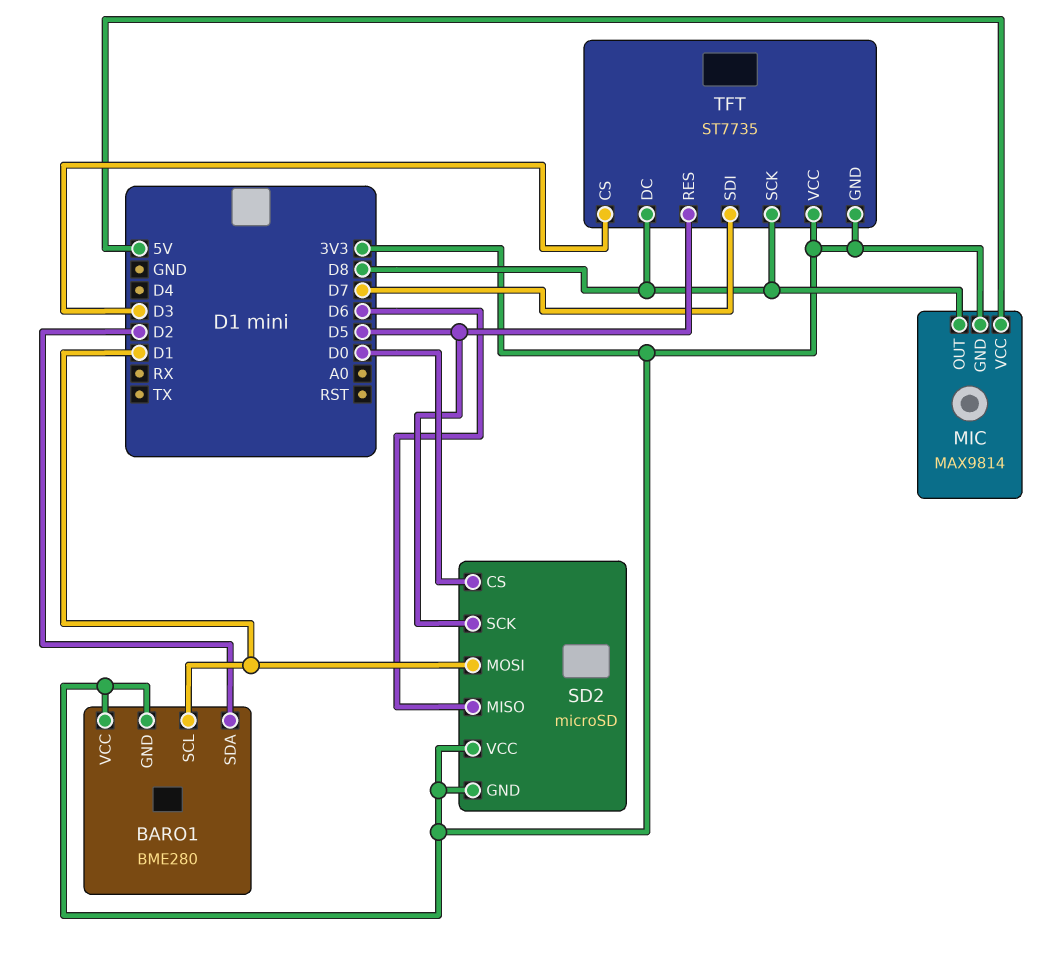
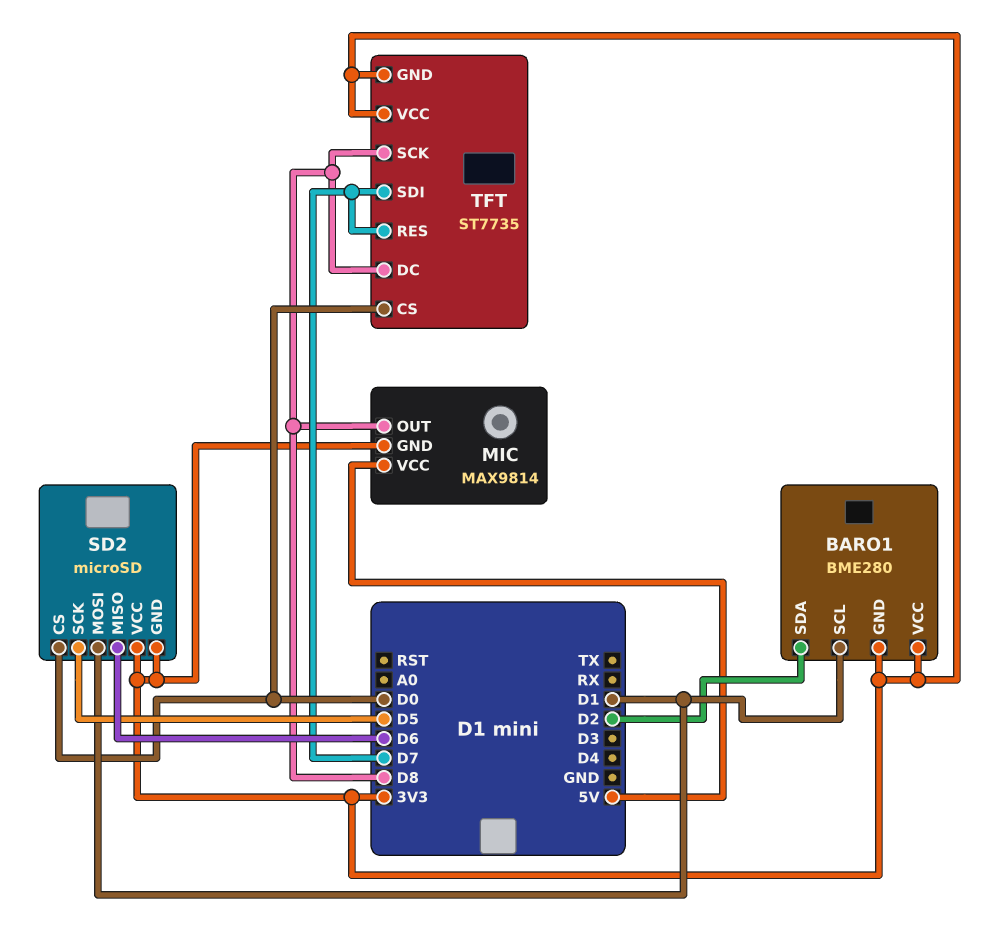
TFT pin CS: D3 -> D0
TFT pin RES: D5 -> D7

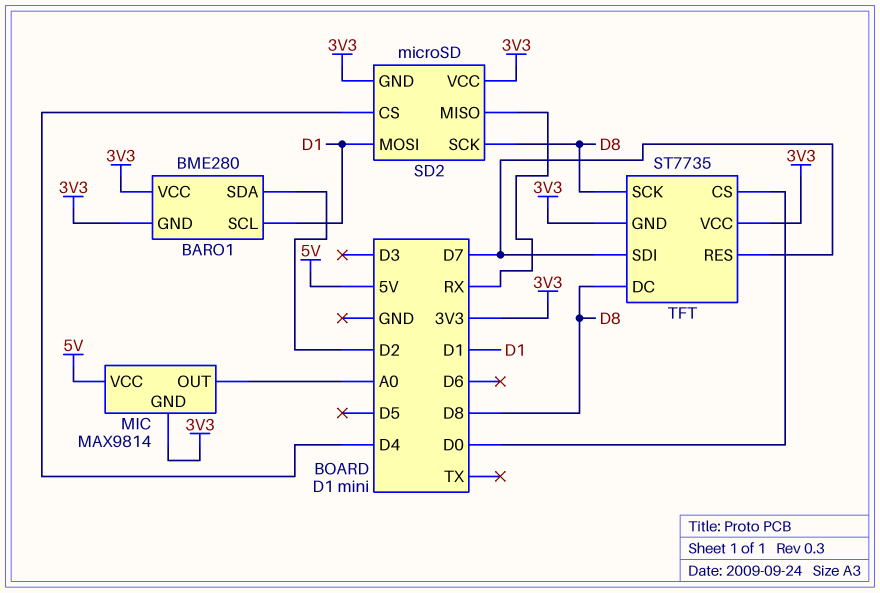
MIC pin OUT: D8 -> A0
SD2 pin CS: D0 -> D4
SD2 pin MISO: D6 -> RX
SD2 pin SCK: D5 -> D8

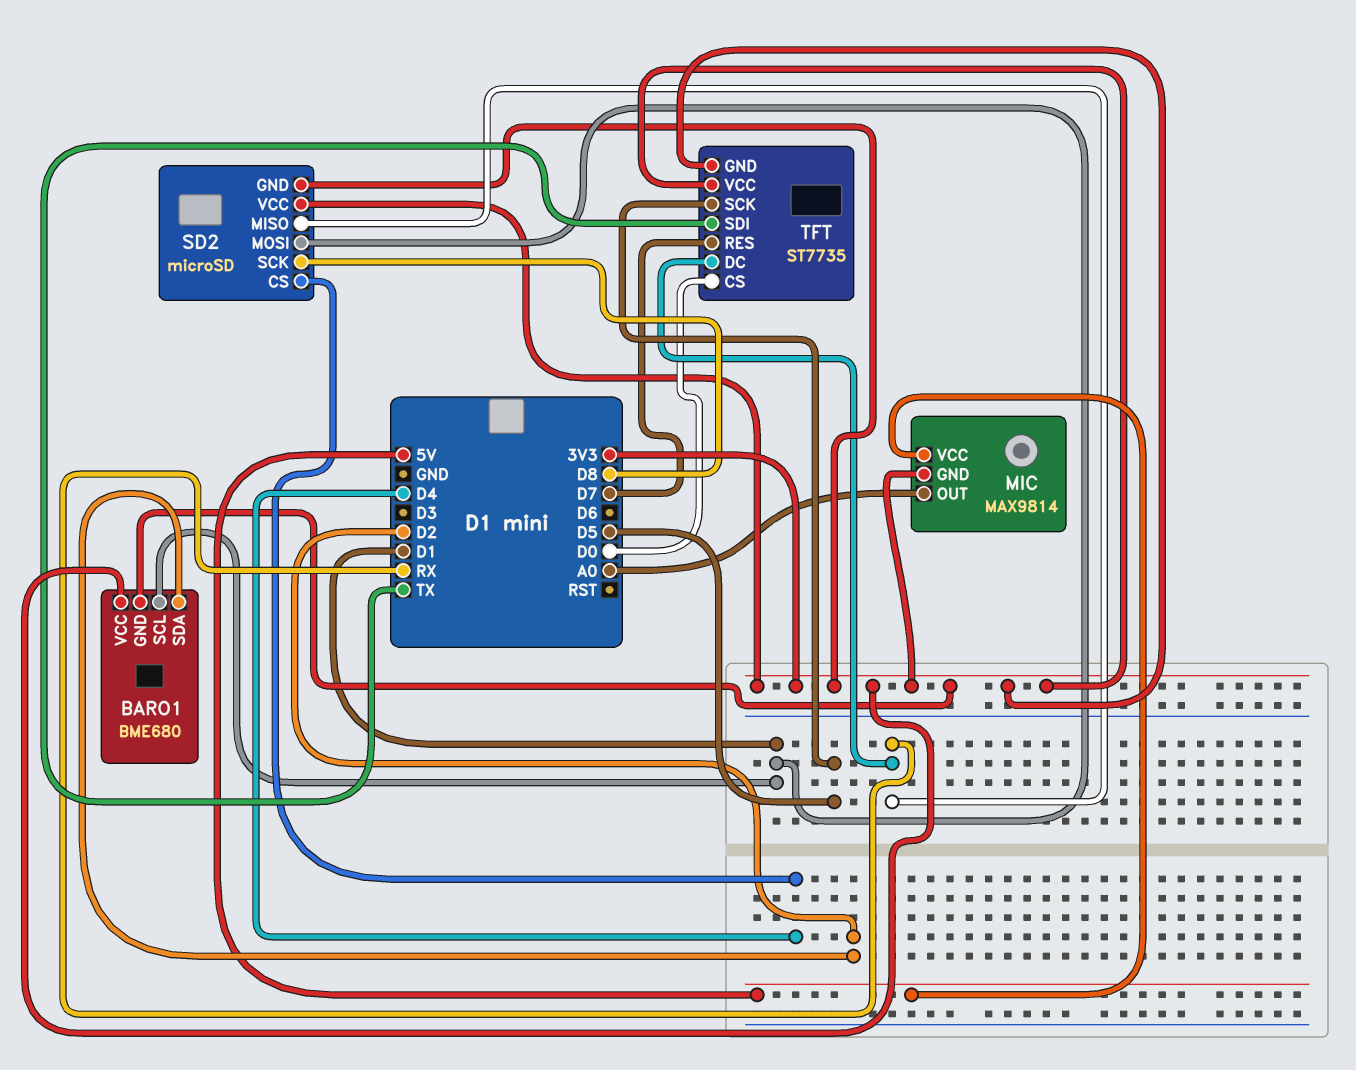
BARO1: BME280 -> BME680
TFT pin DC: D8 -> RX
TFT pin SCK: D8 -> D5
TFT pin SDI: D7 -> TX

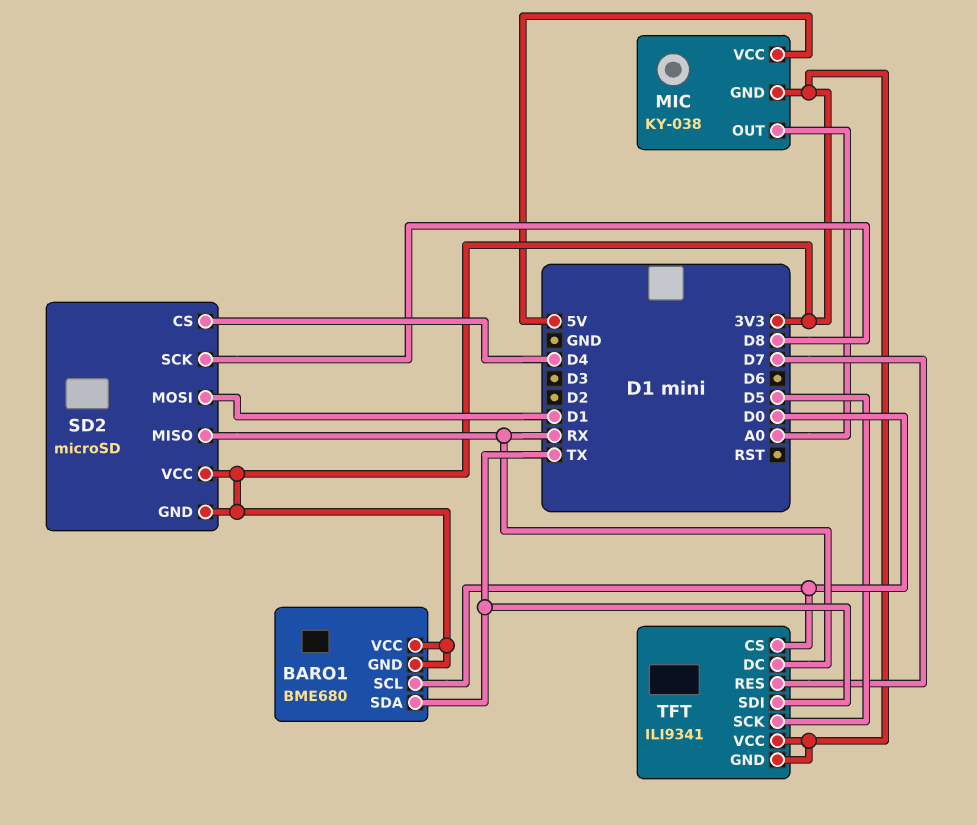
BARO1 pin SCL: D1 -> D0
BARO1 pin SDA: D2 -> TX
MIC: MAX9814 -> KY-038
TFT: ST7735 -> ILI9341

